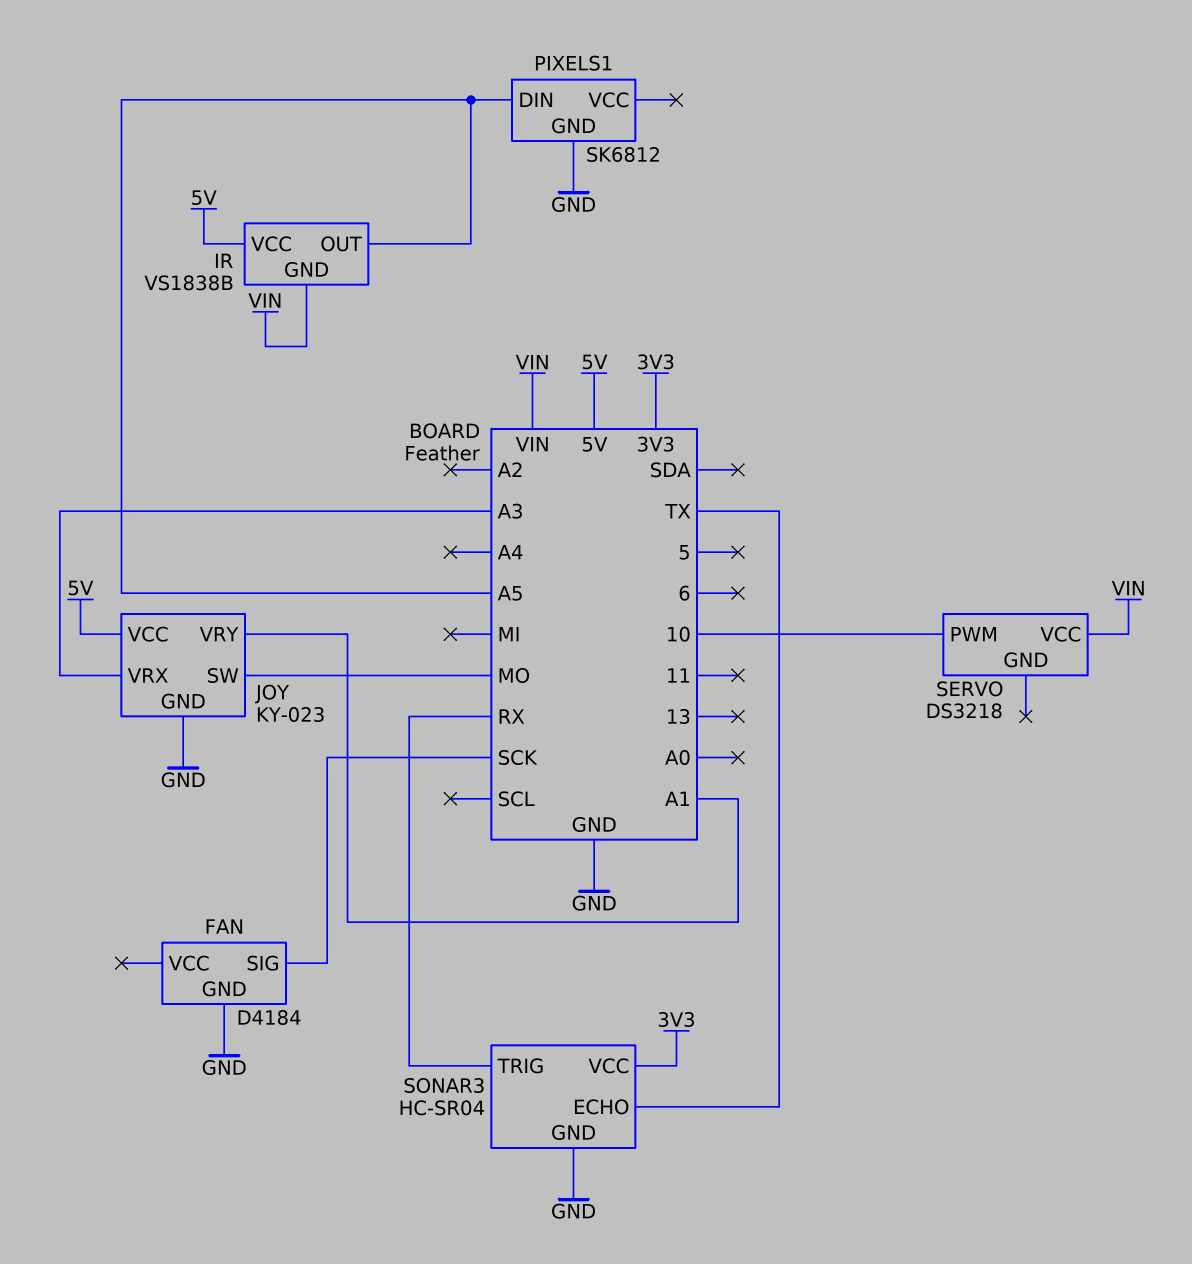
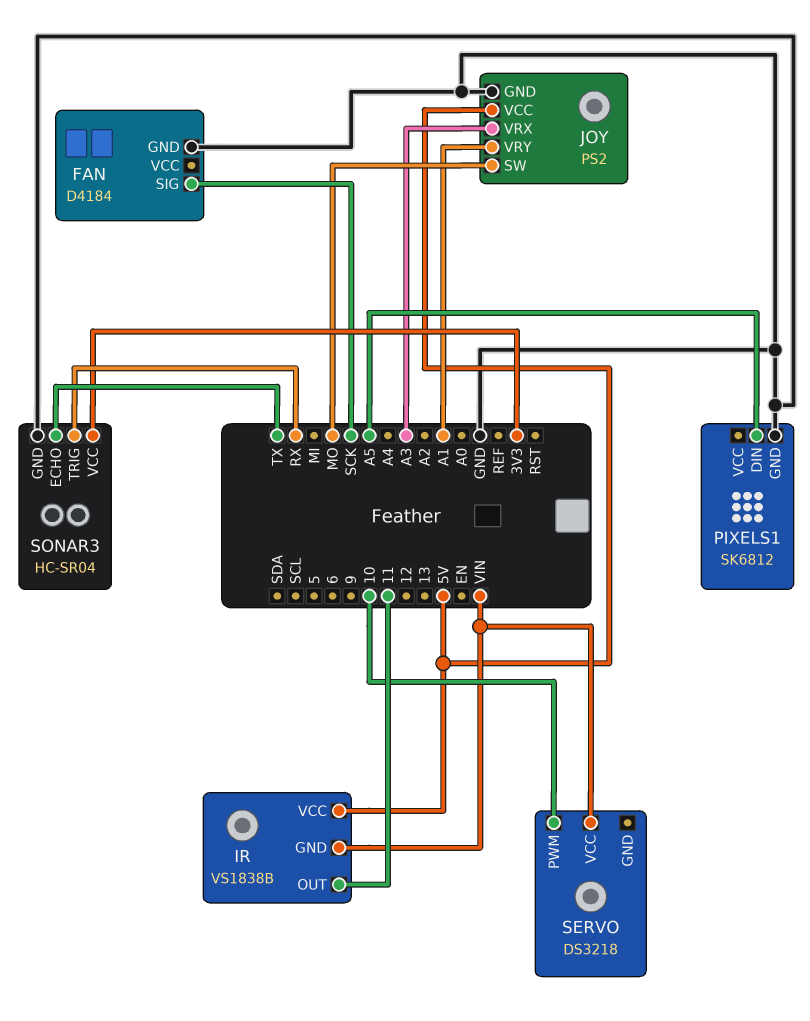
IR pin OUT: A5 -> 11
JOY: KY-023 -> PS2

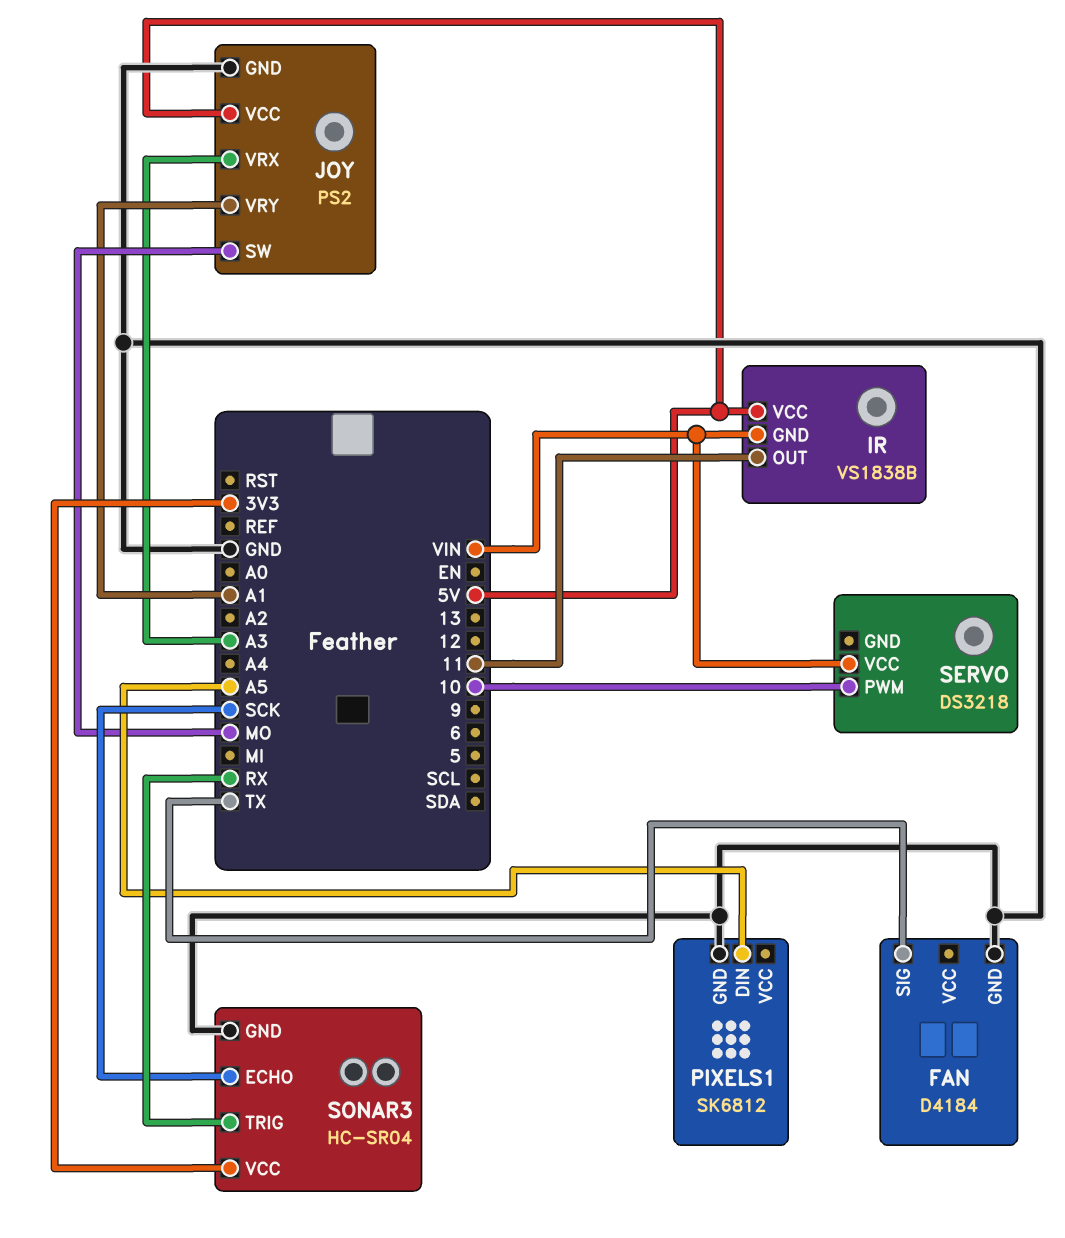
FAN pin SIG: SCK -> TX
SONAR3 pin ECHO: TX -> SCK

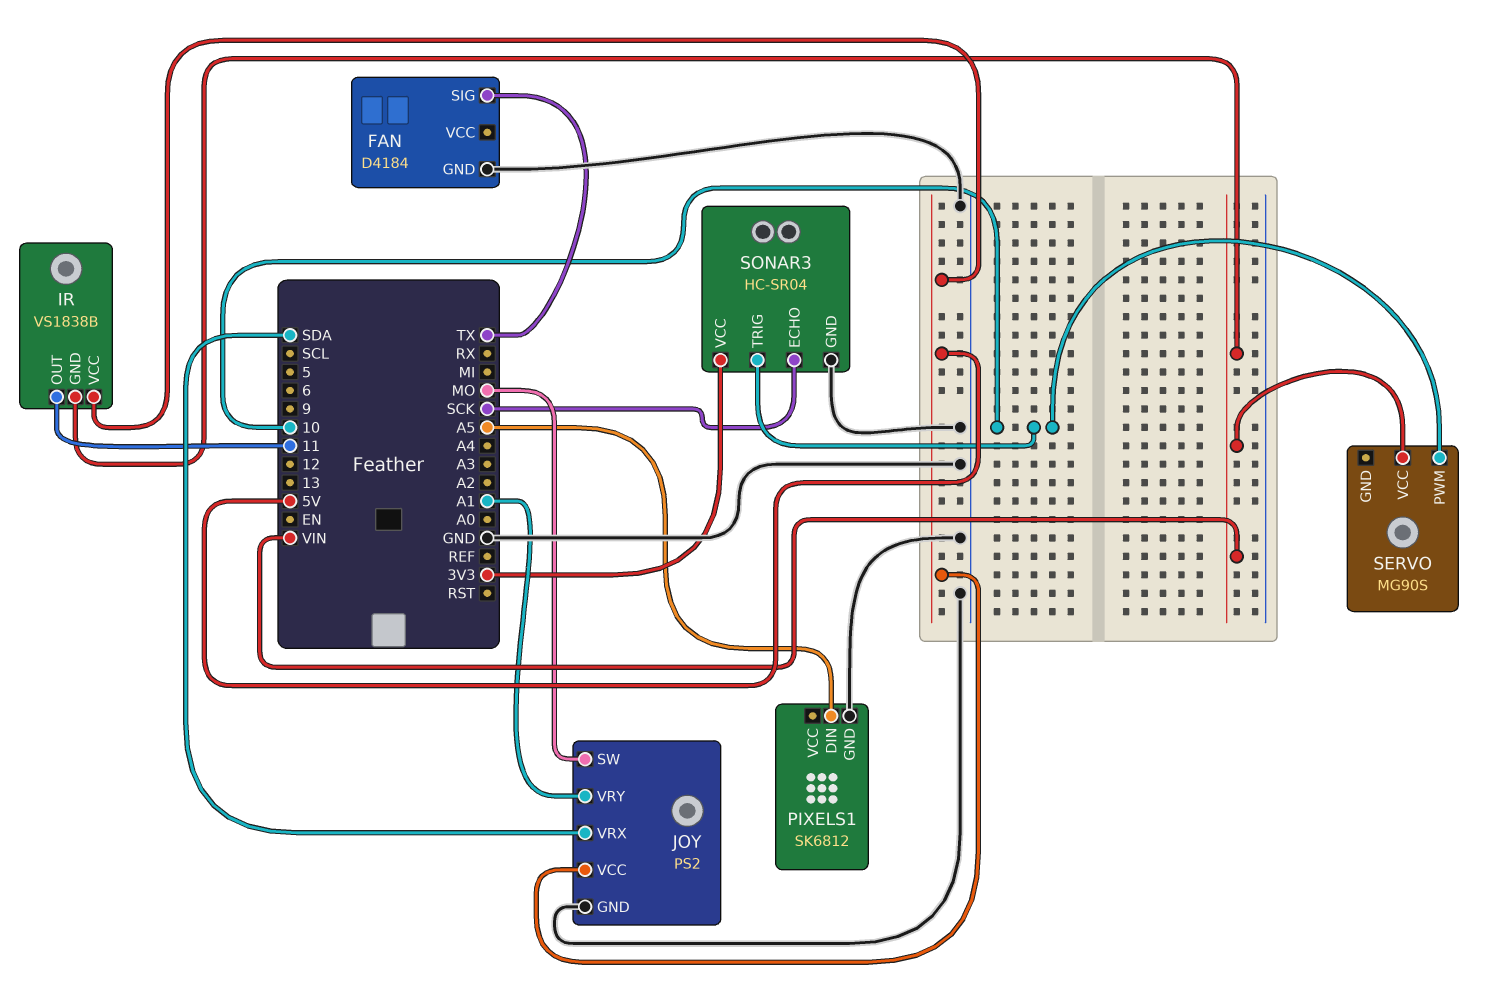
JOY pin VRX: A3 -> SDA
SERVO: DS3218 -> MG90S
SONAR3 pin TRIG: RX -> 10

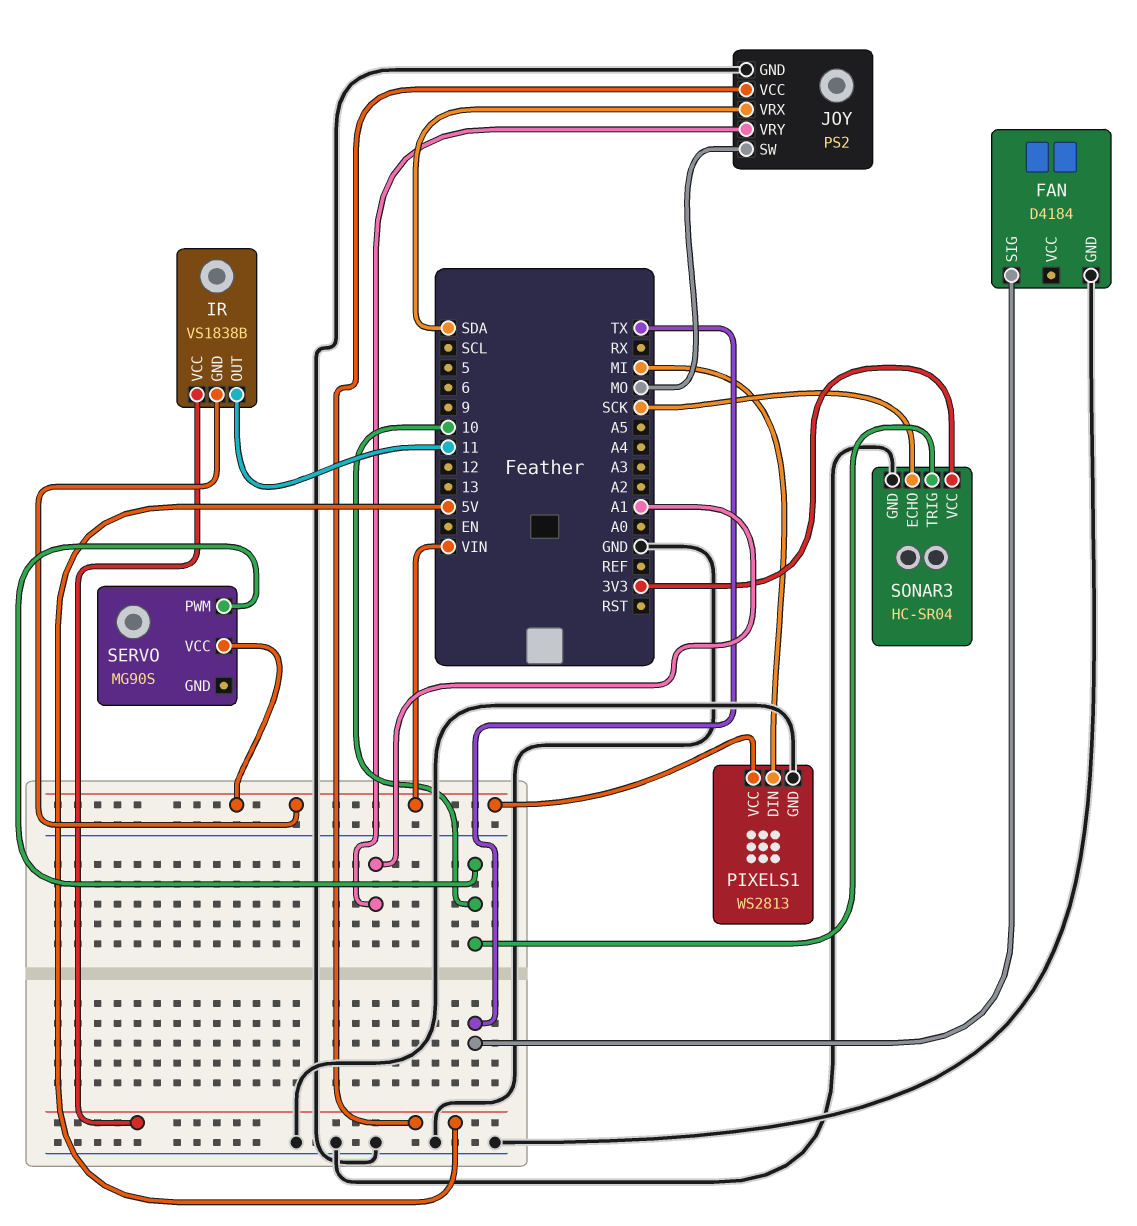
PIXELS1: SK6812 -> WS2813
PIXELS1 pin DIN: A5 -> MI
PIXELS1 pin VCC: none -> VIN

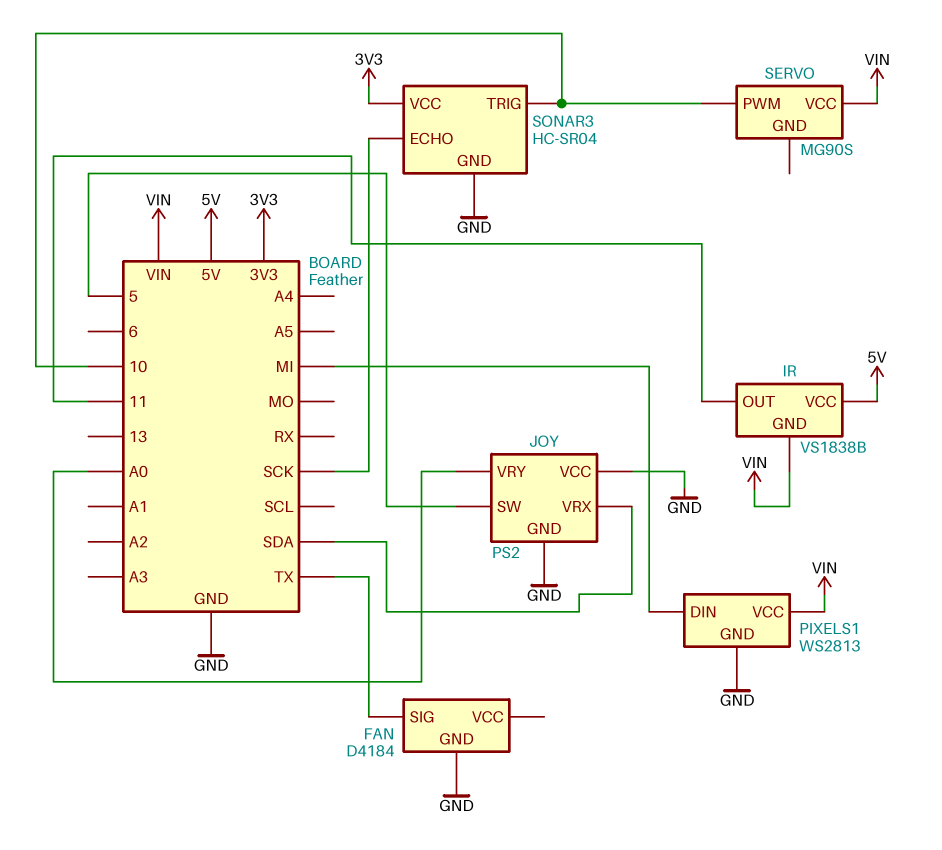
JOY pin SW: MO -> 5
JOY pin VCC: 5V -> GND
JOY pin VRY: A1 -> A0

